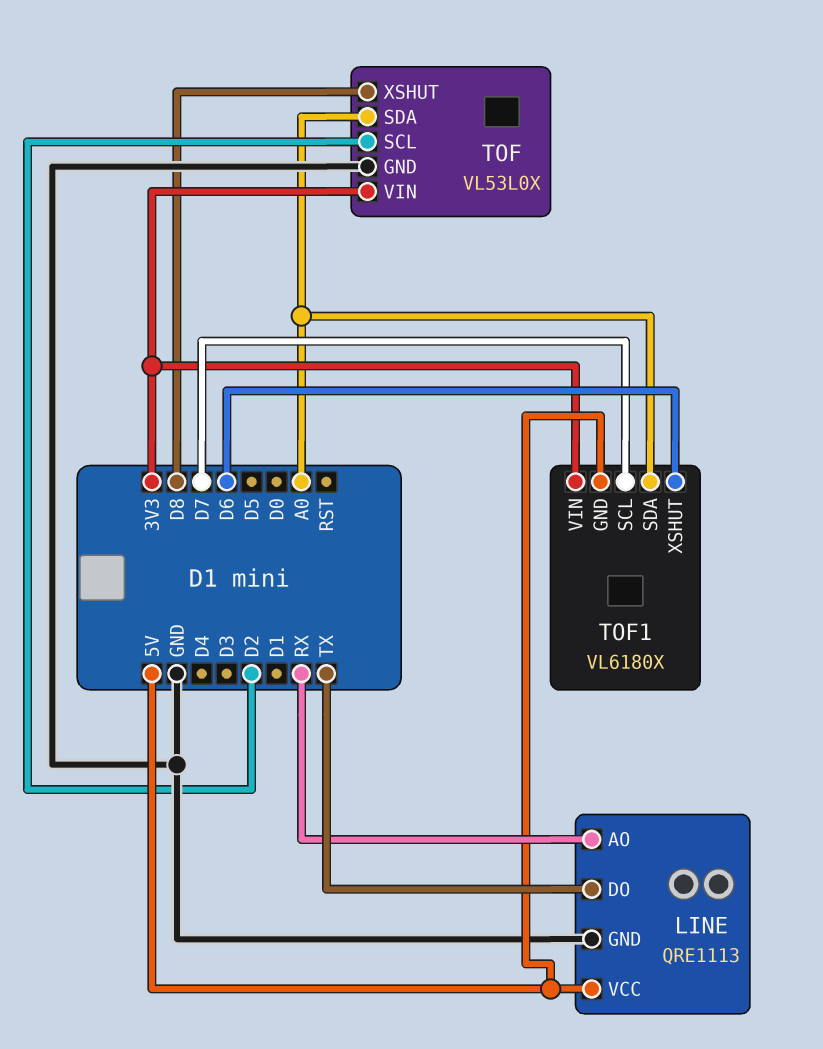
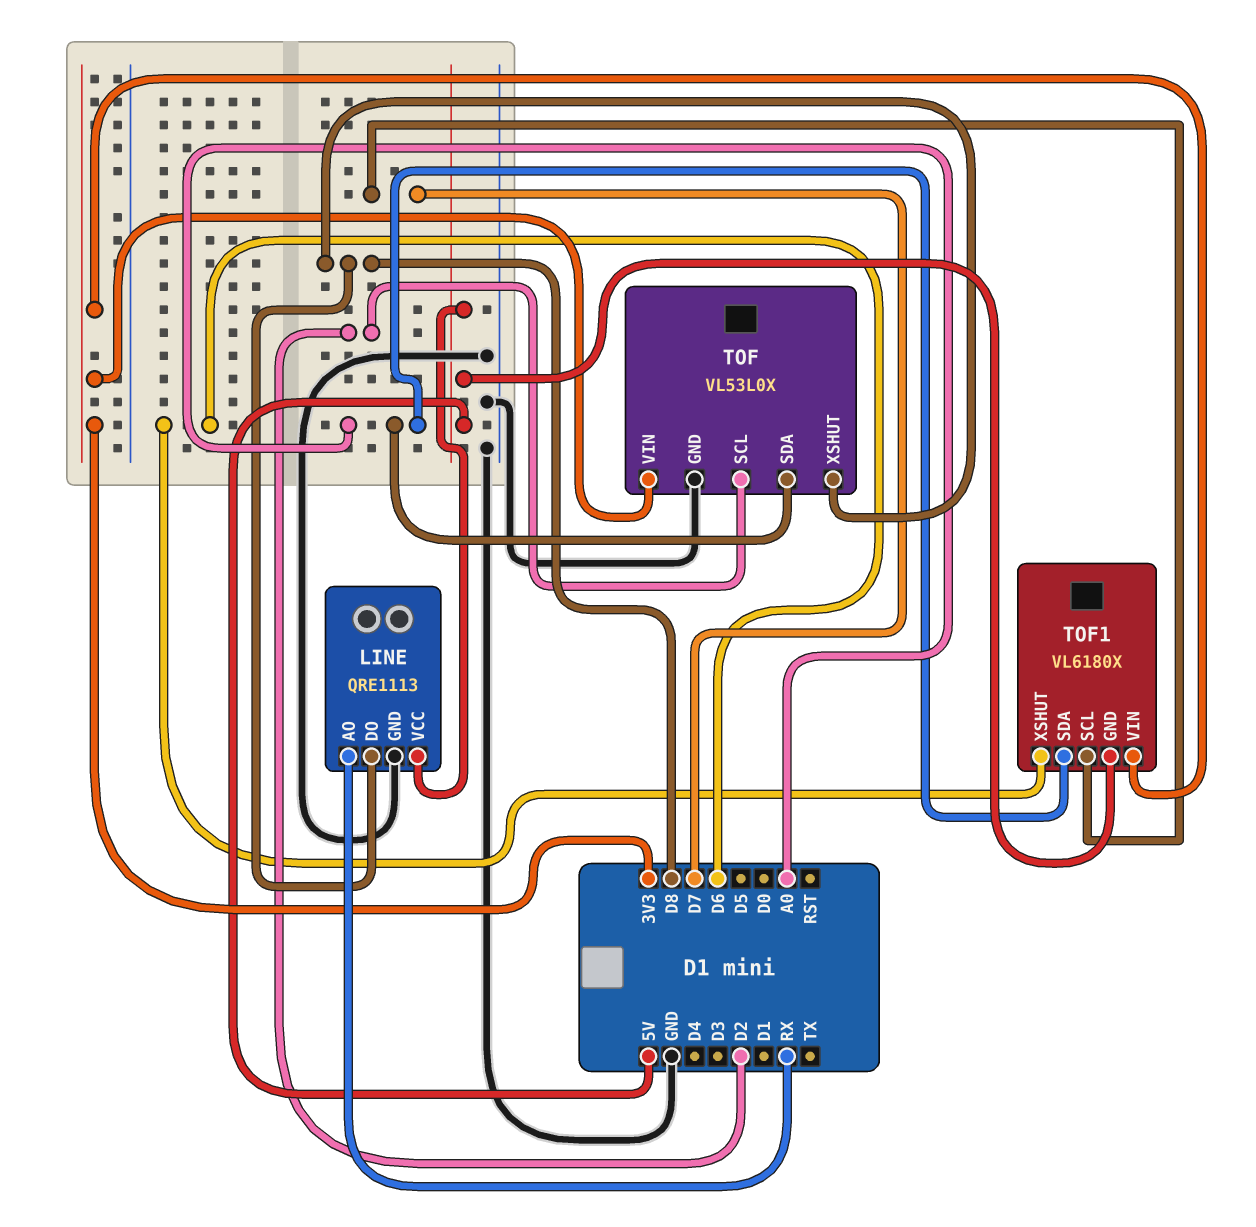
LINE pin DO: TX -> D8

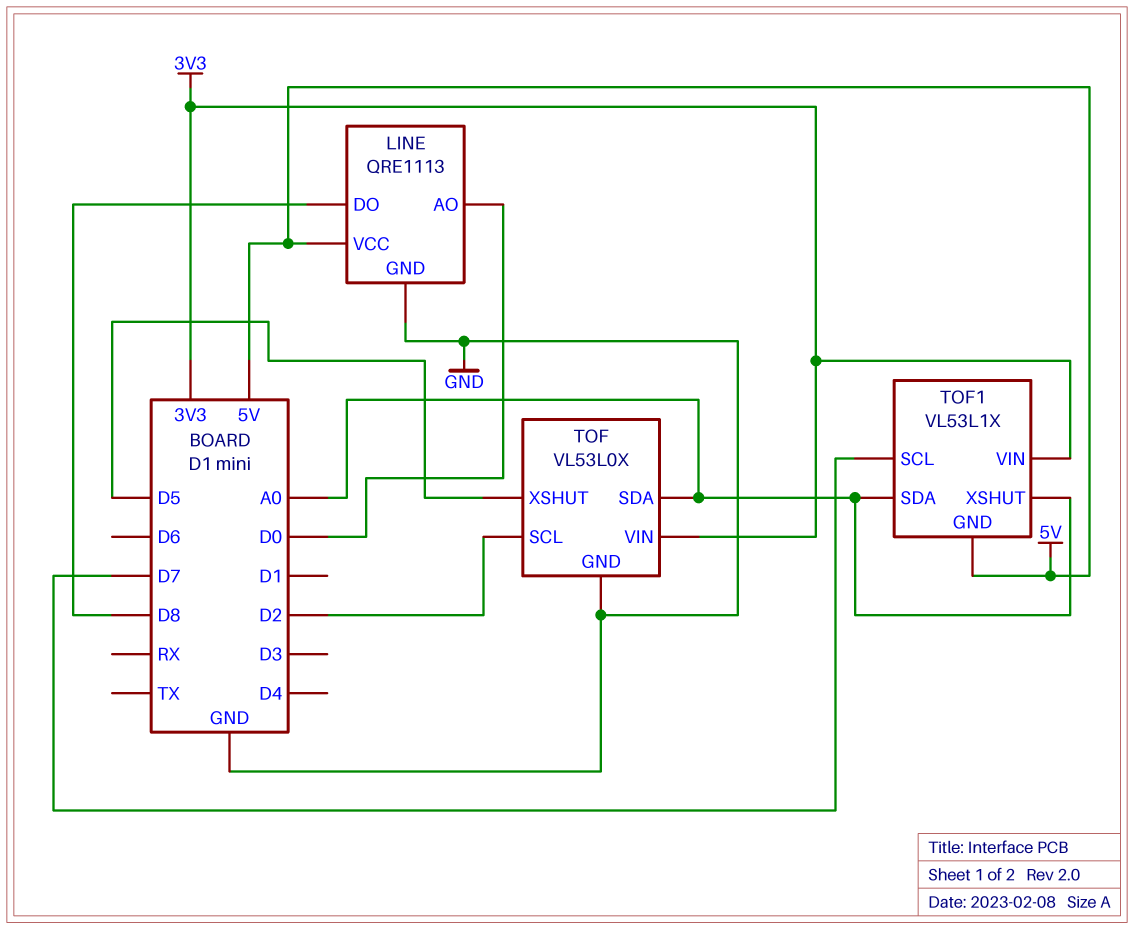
LINE pin AO: RX -> D0
TOF pin XSHUT: D8 -> D5
TOF1: VL6180X -> VL53L1X
TOF1 pin XSHUT: D6 -> A0

